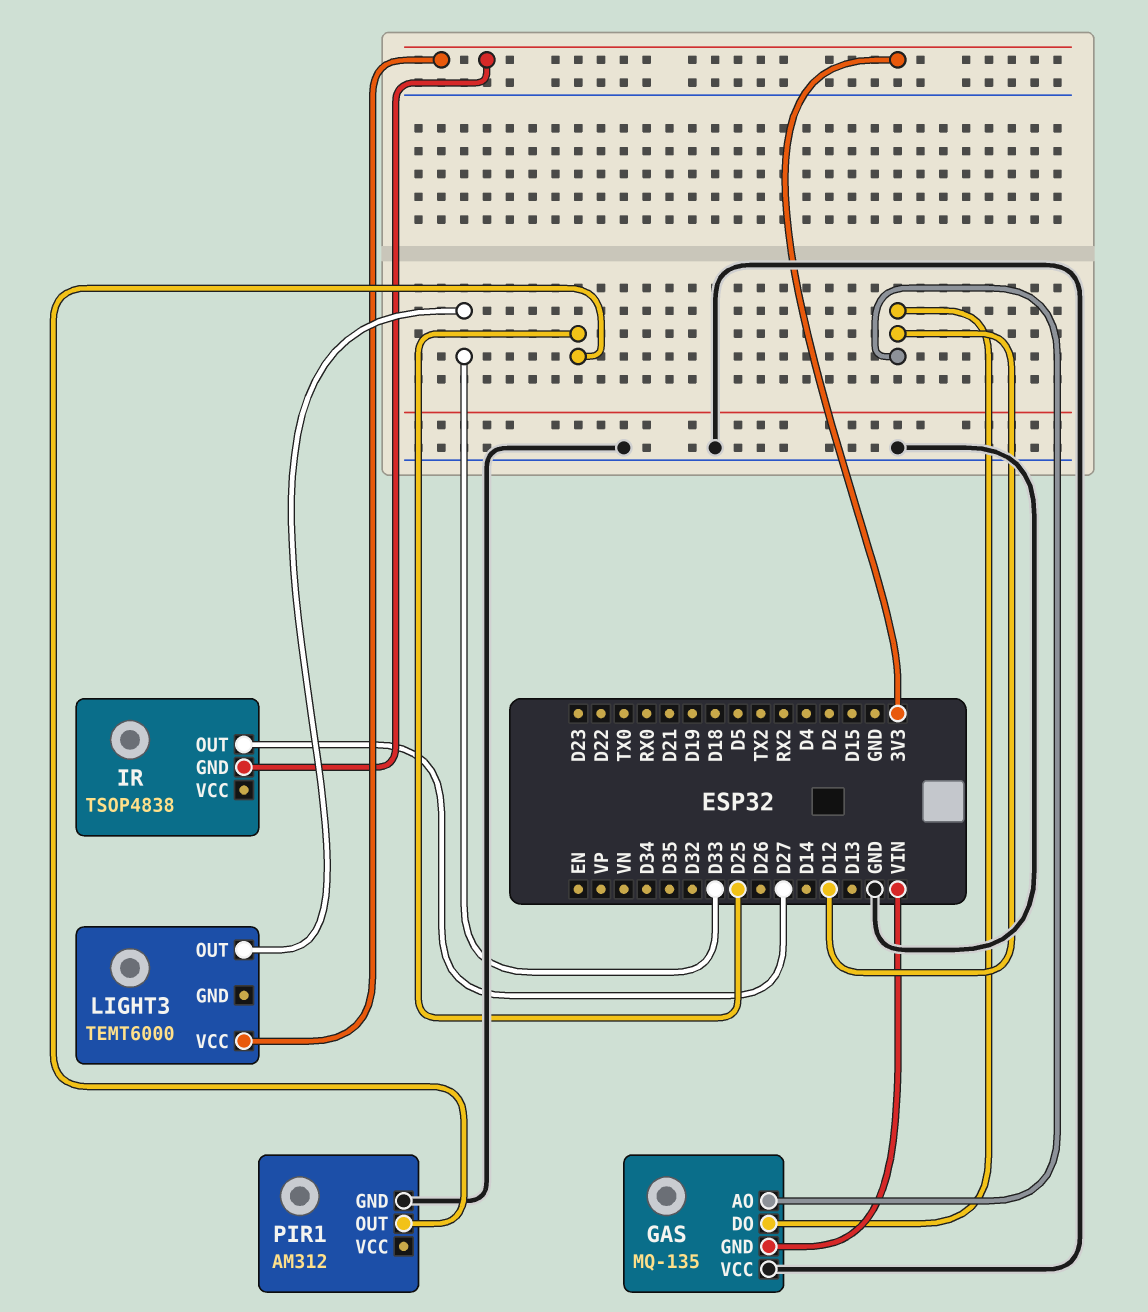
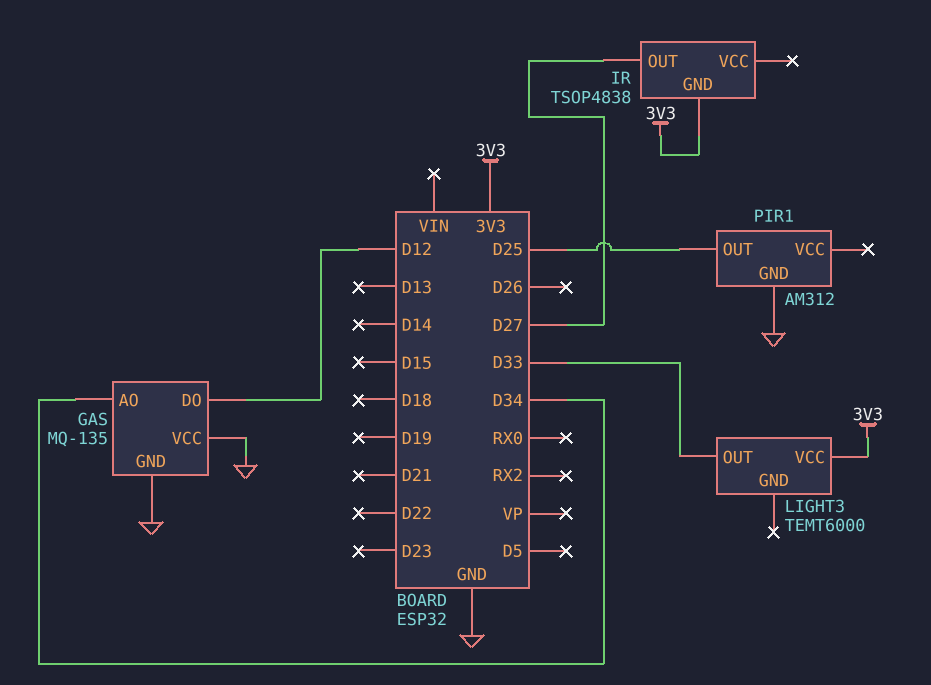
GAS pin AO: D12 -> D34
GAS pin GND: VIN -> GND

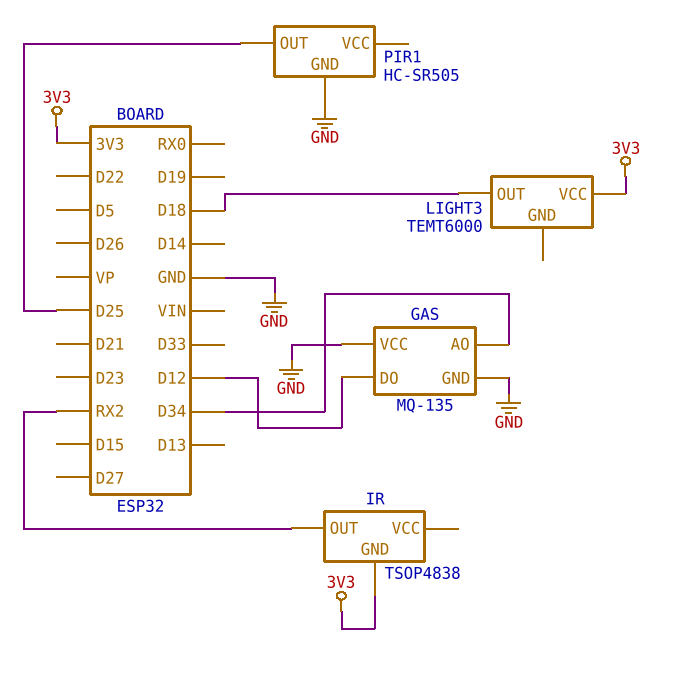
IR pin OUT: D27 -> RX2
LIGHT3 pin OUT: D33 -> D18
PIR1: AM312 -> HC-SR505

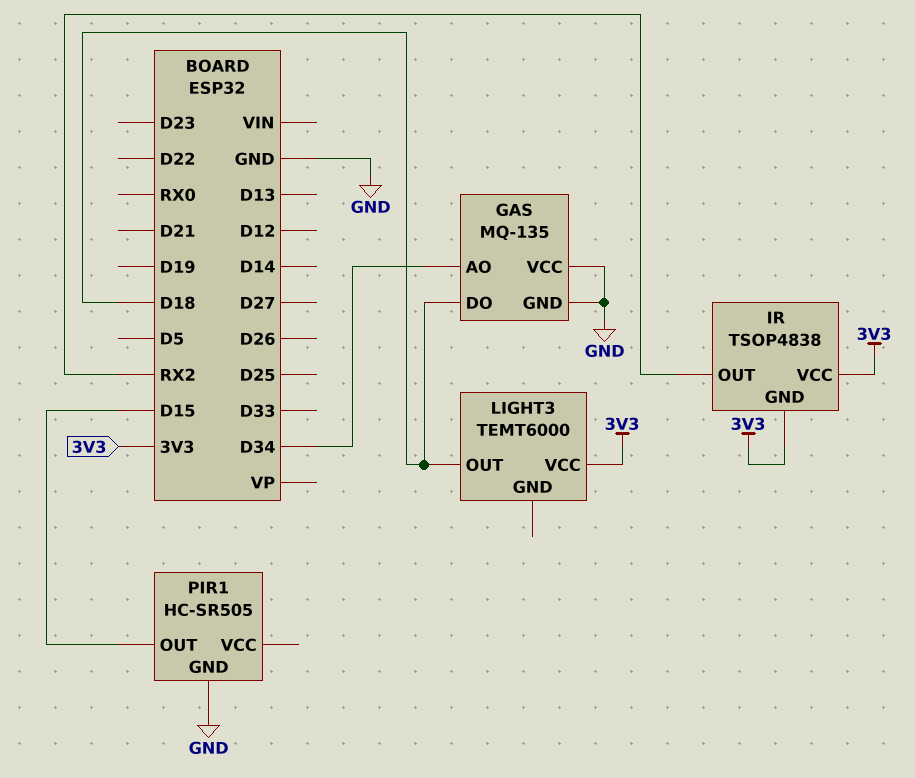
GAS pin DO: D12 -> D18
IR pin VCC: none -> 3V3
PIR1 pin OUT: D25 -> D15

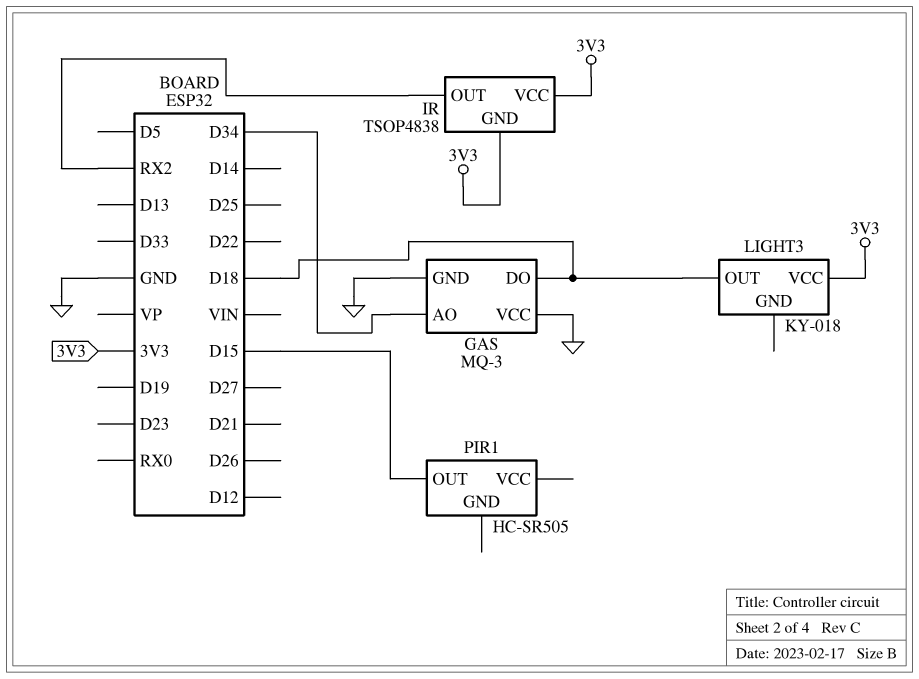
GAS: MQ-135 -> MQ-3
LIGHT3: TEMT6000 -> KY-018
PIR1 pin GND: GND -> none

